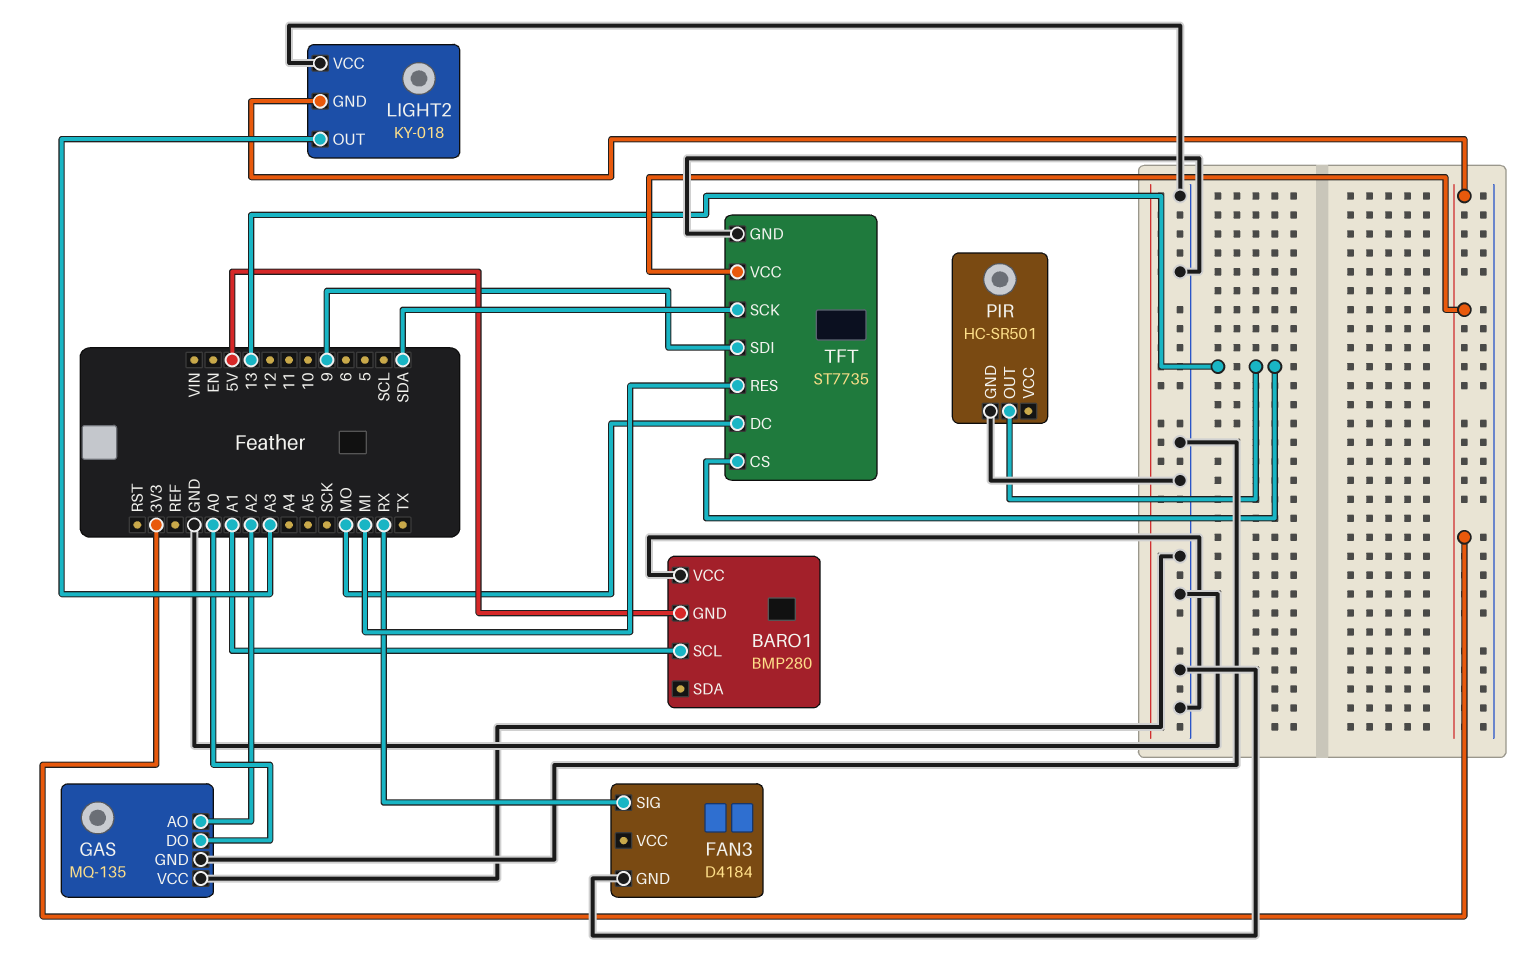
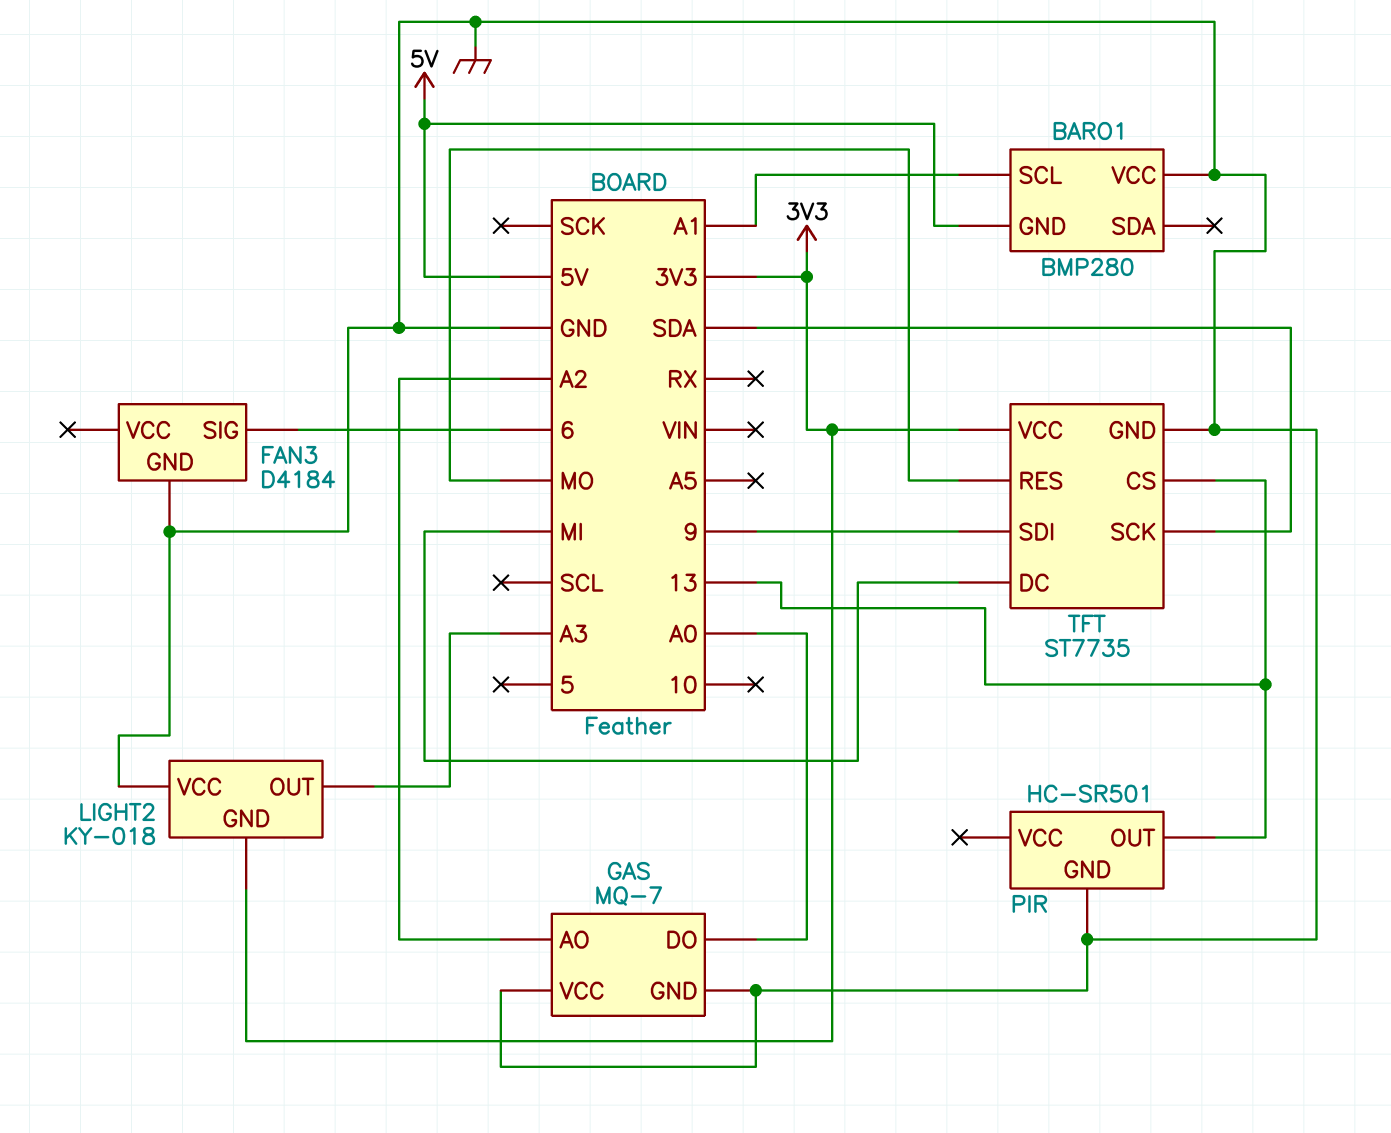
FAN3 pin SIG: RX -> 6
GAS: MQ-135 -> MQ-7
TFT pin DC: MO -> MI
TFT pin RES: MI -> MO

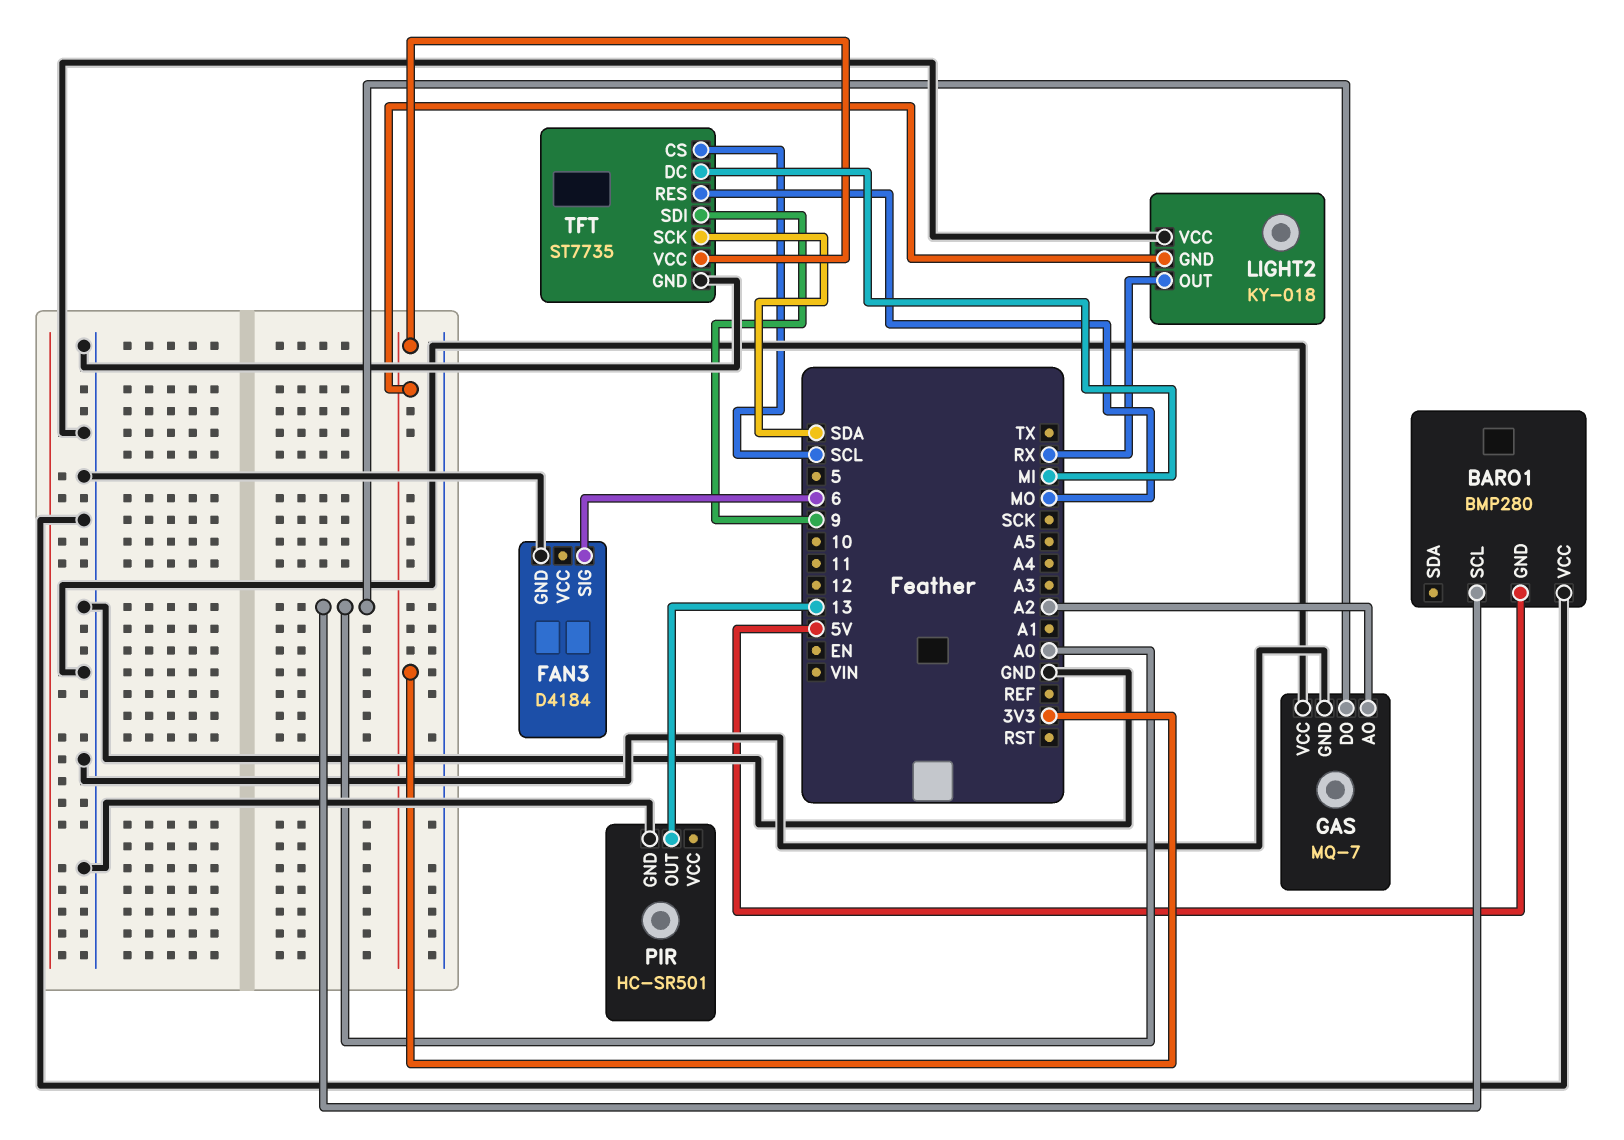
BARO1 pin SCL: A1 -> A0
LIGHT2 pin OUT: A3 -> RX
TFT pin CS: 13 -> SCL

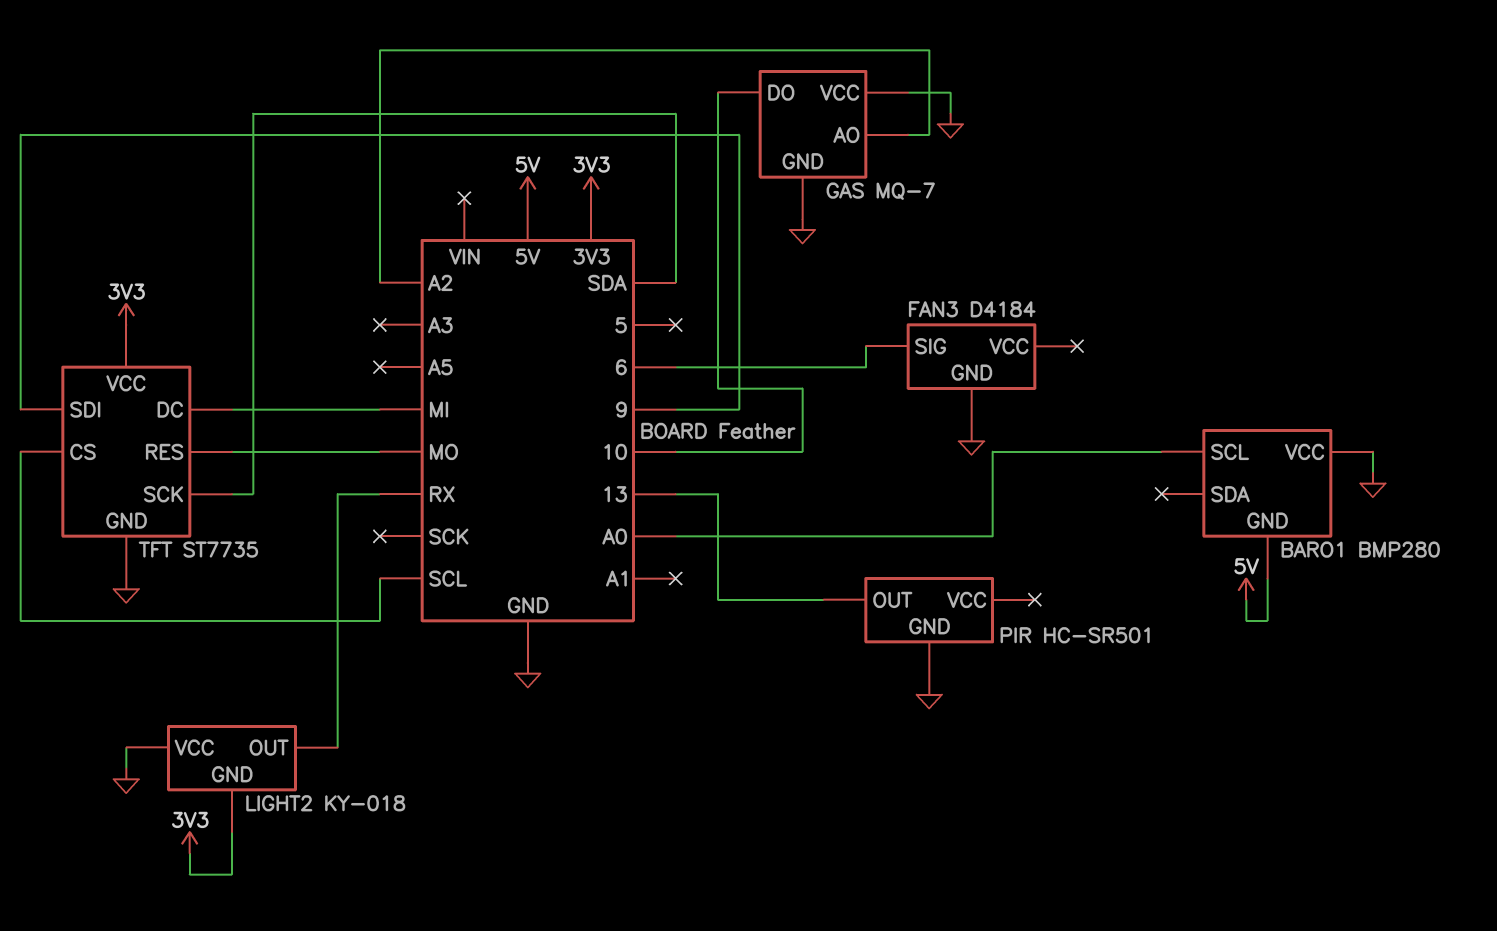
GAS pin DO: A0 -> 10

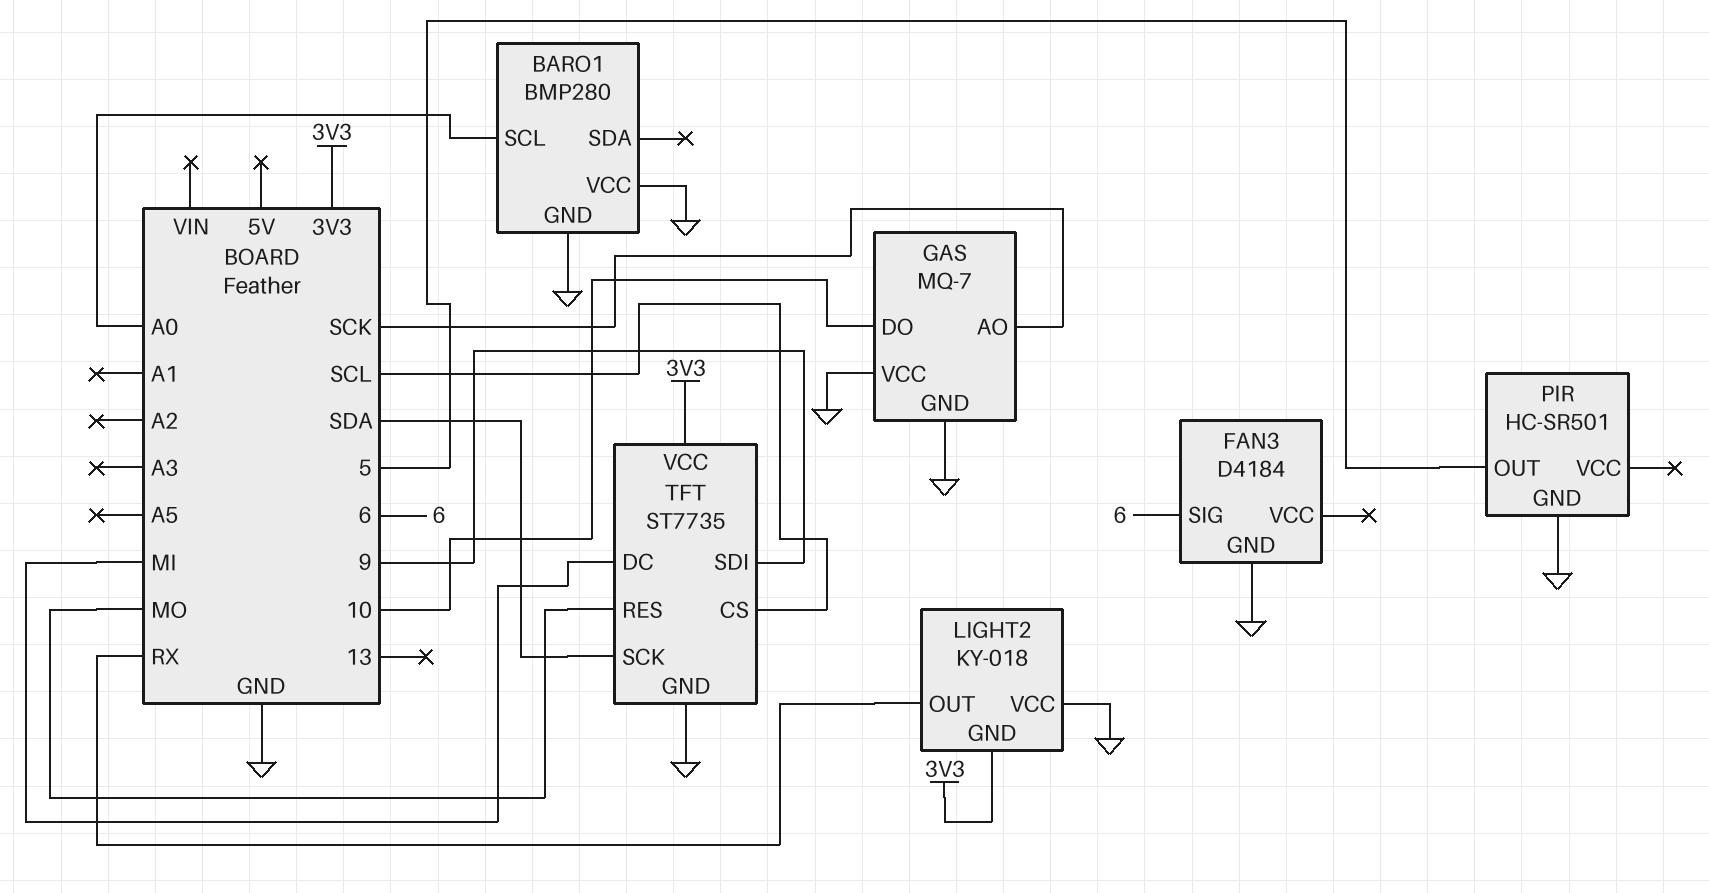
BARO1 pin GND: 5V -> GND
GAS pin AO: A2 -> SCK
PIR pin OUT: 13 -> 5

